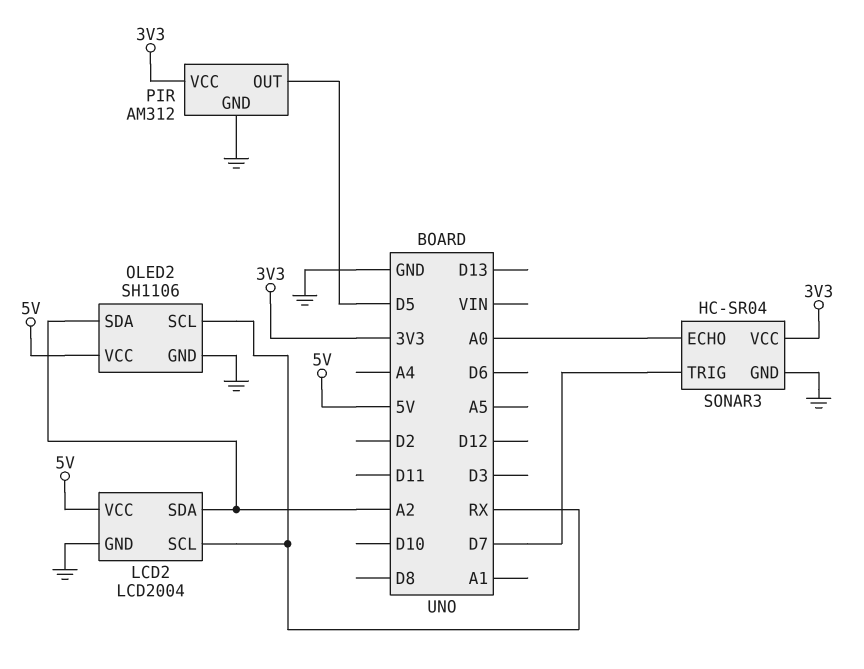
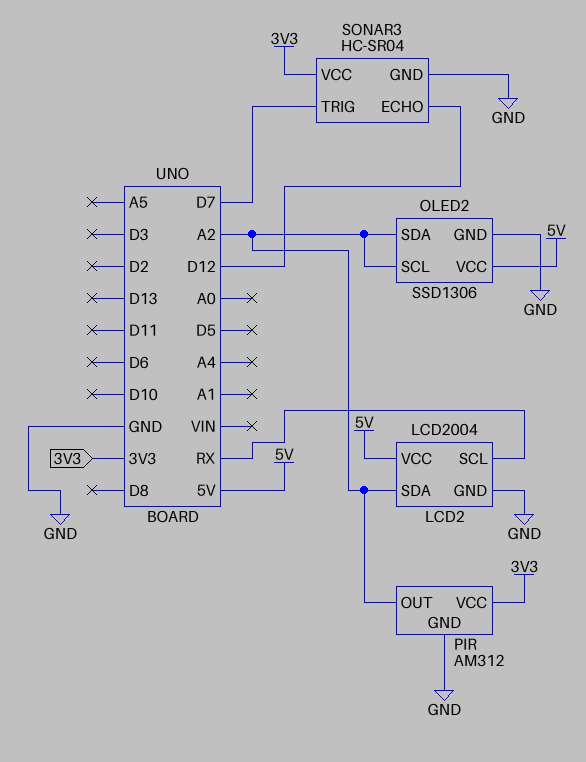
OLED2: SH1106 -> SSD1306
OLED2 pin SCL: RX -> A2
PIR pin OUT: D5 -> A2
SONAR3 pin ECHO: A0 -> D12

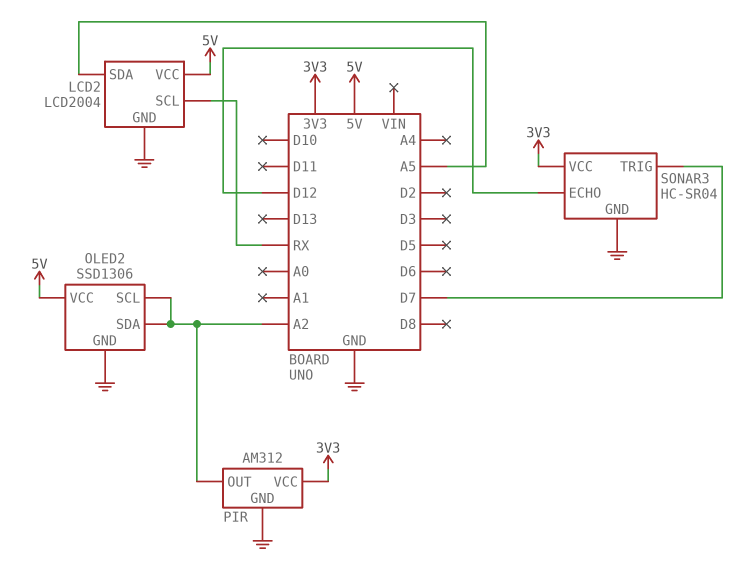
LCD2 pin SDA: A2 -> A5

